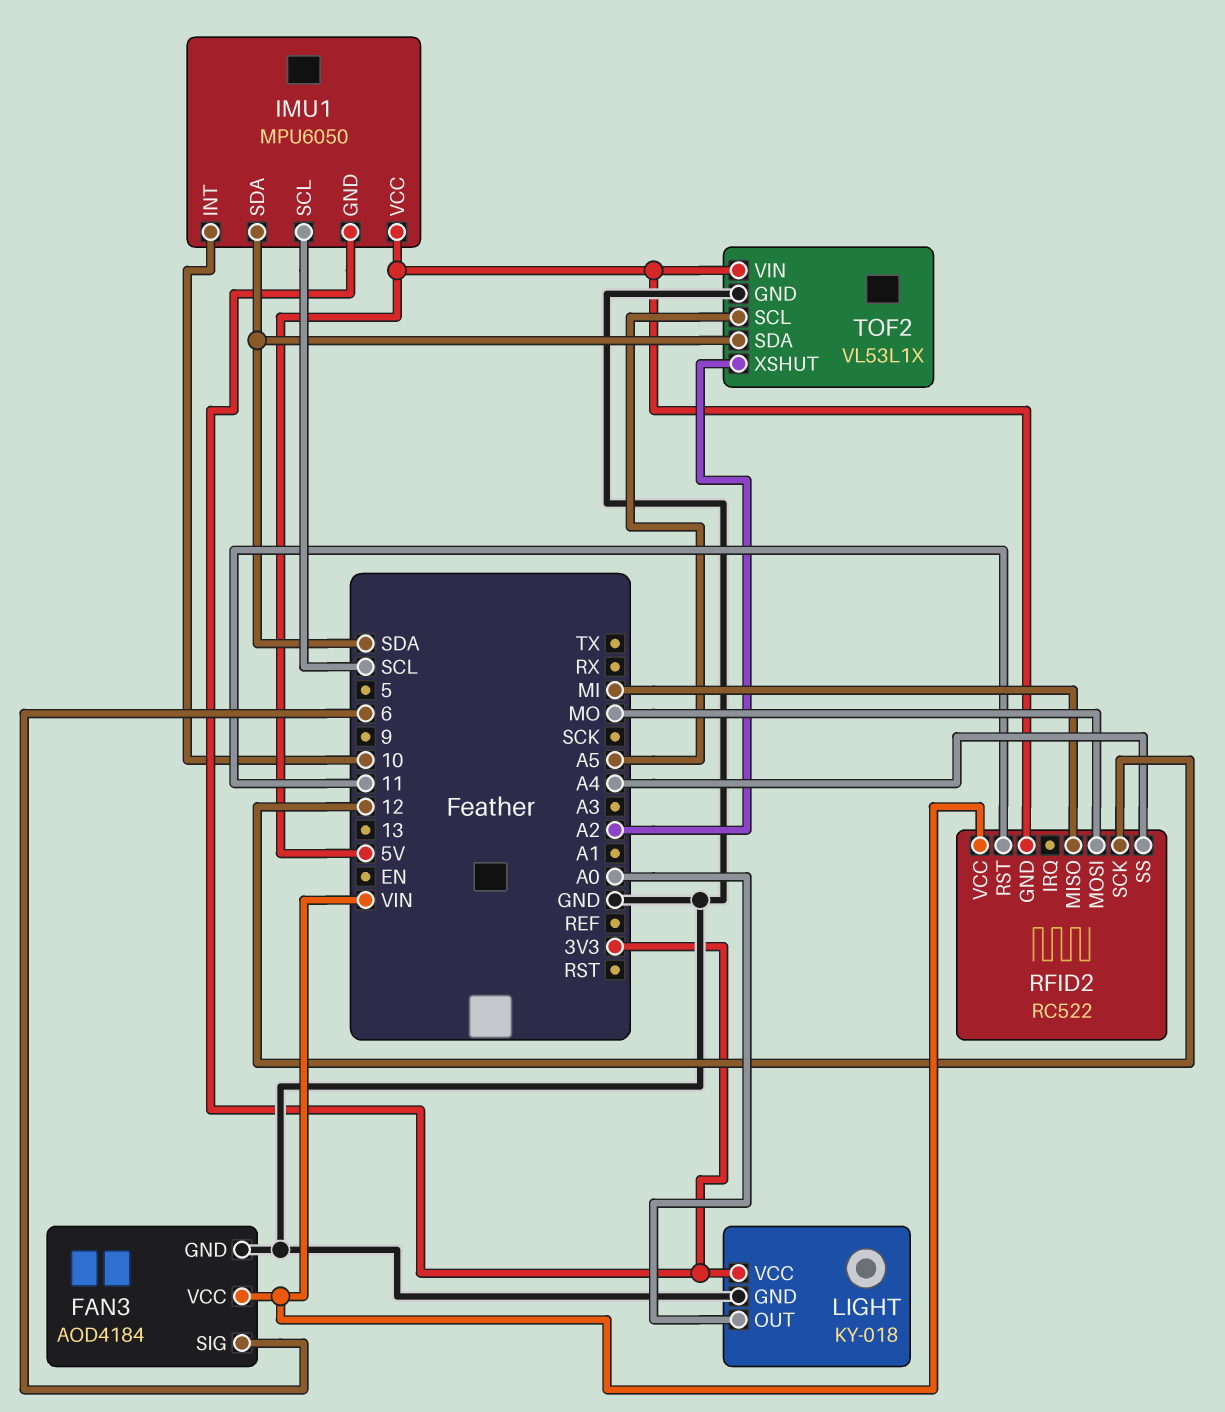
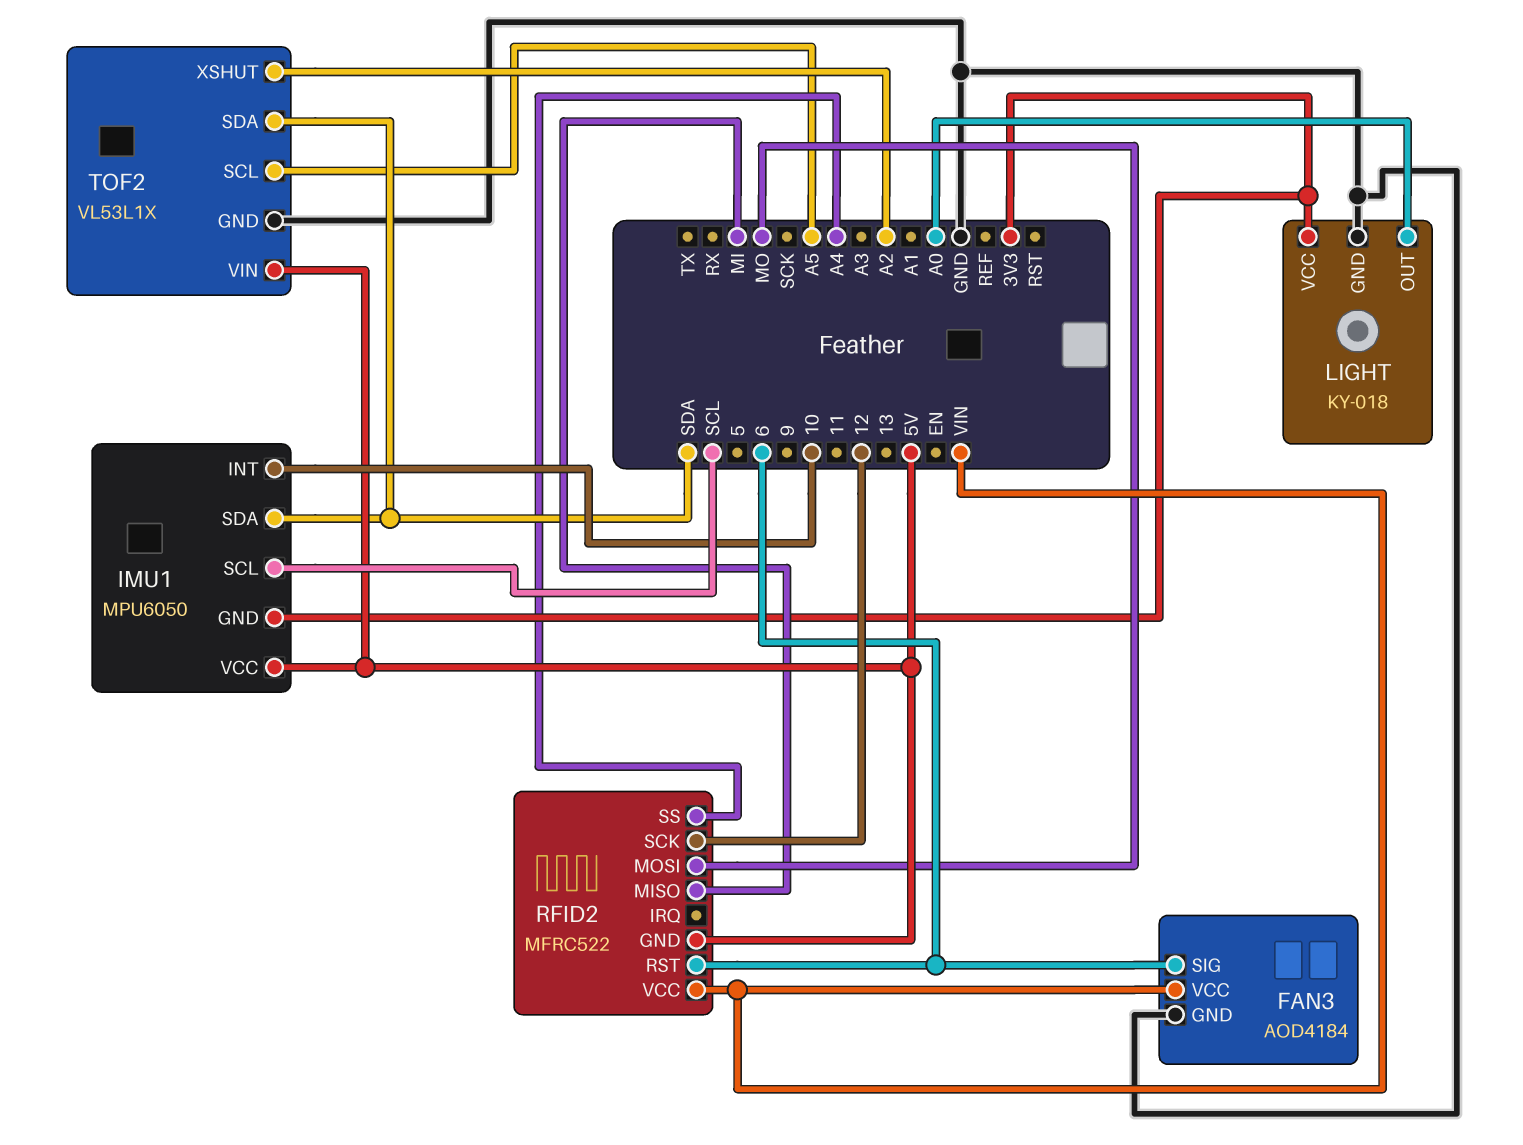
RFID2: RC522 -> MFRC522
RFID2 pin RST: 11 -> 6

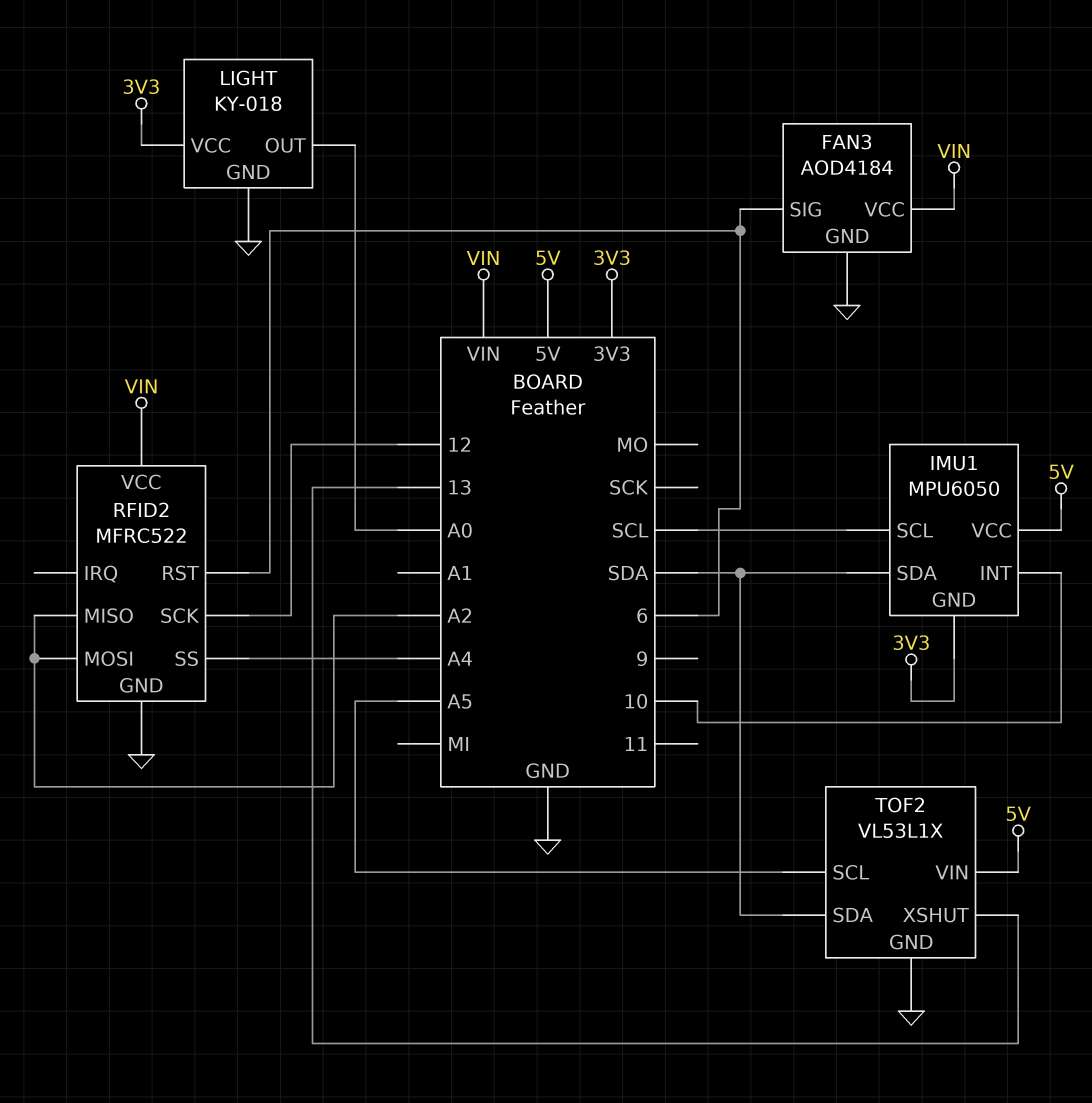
RFID2 pin GND: 5V -> GND
RFID2 pin MISO: MI -> A2
RFID2 pin MOSI: MO -> A2
TOF2 pin XSHUT: A2 -> 13

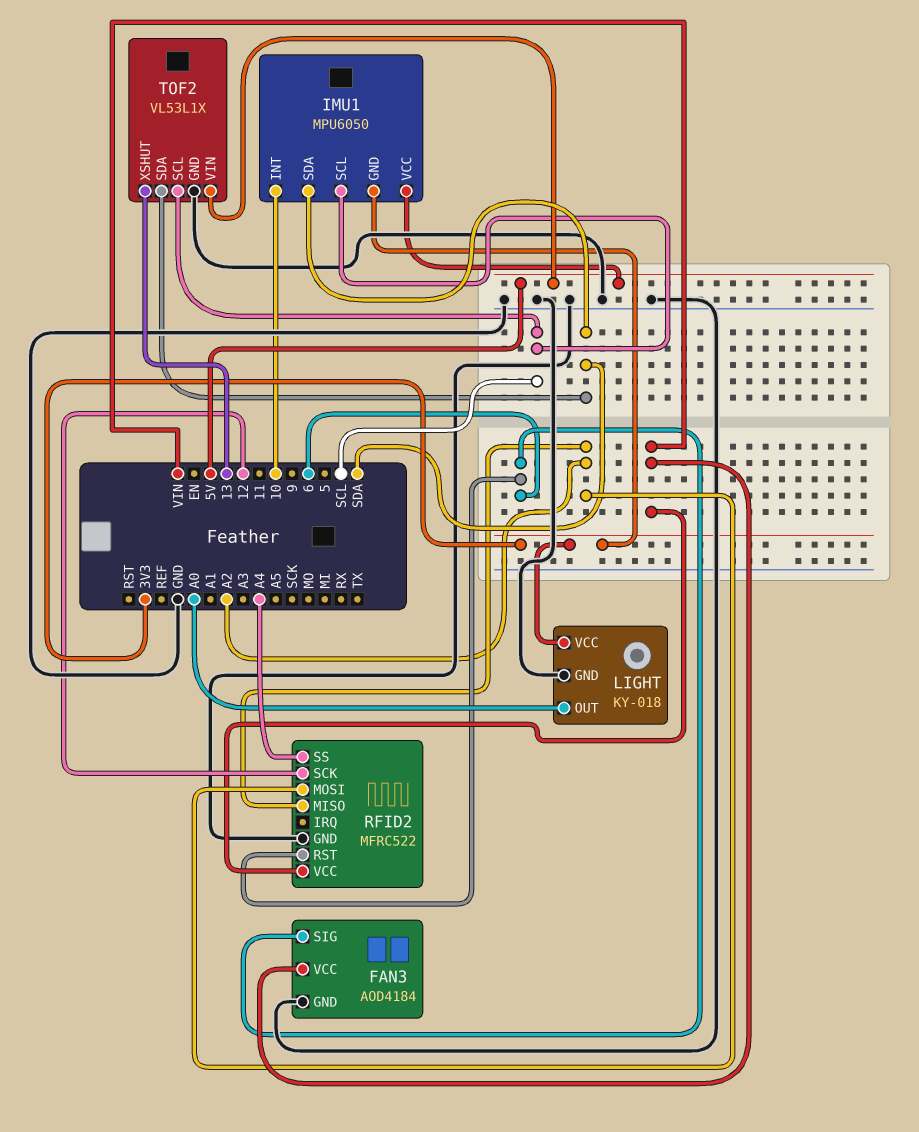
TOF2 pin SCL: A5 -> SCL

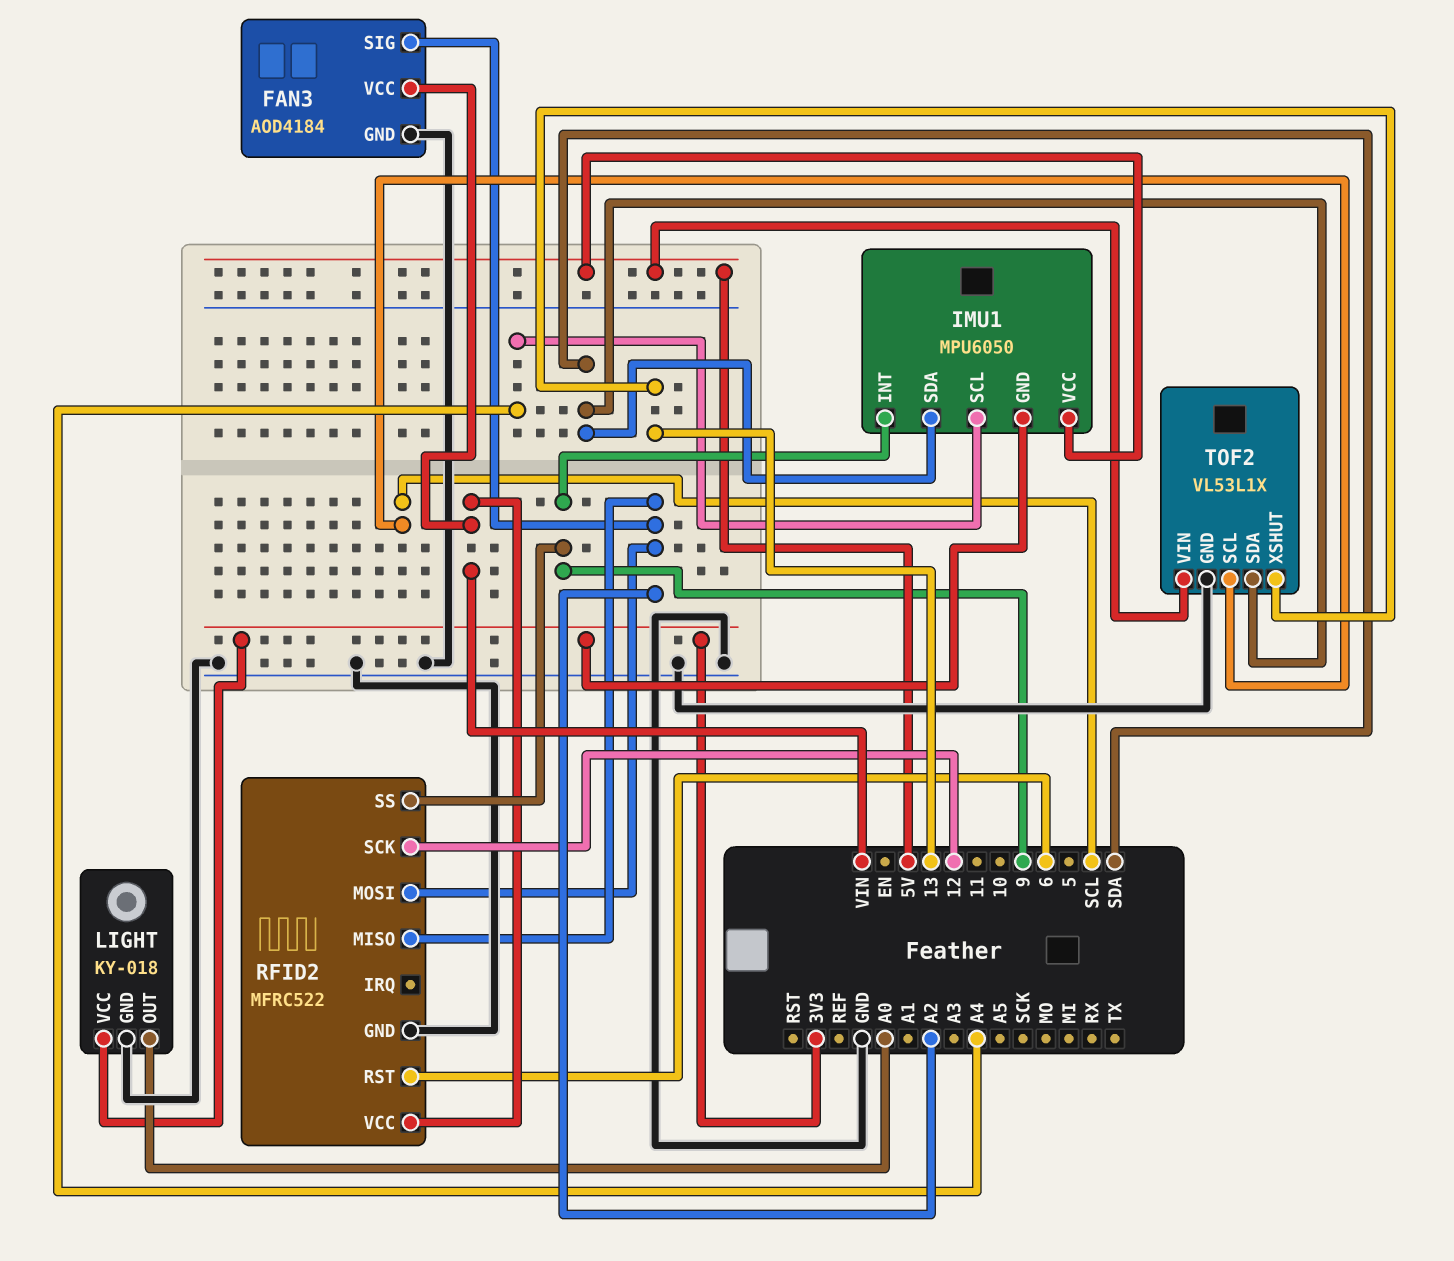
FAN3 pin SIG: 6 -> A2
IMU1 pin INT: 10 -> 9
IMU1 pin SCL: SCL -> A4
RFID2 pin SS: A4 -> 9

